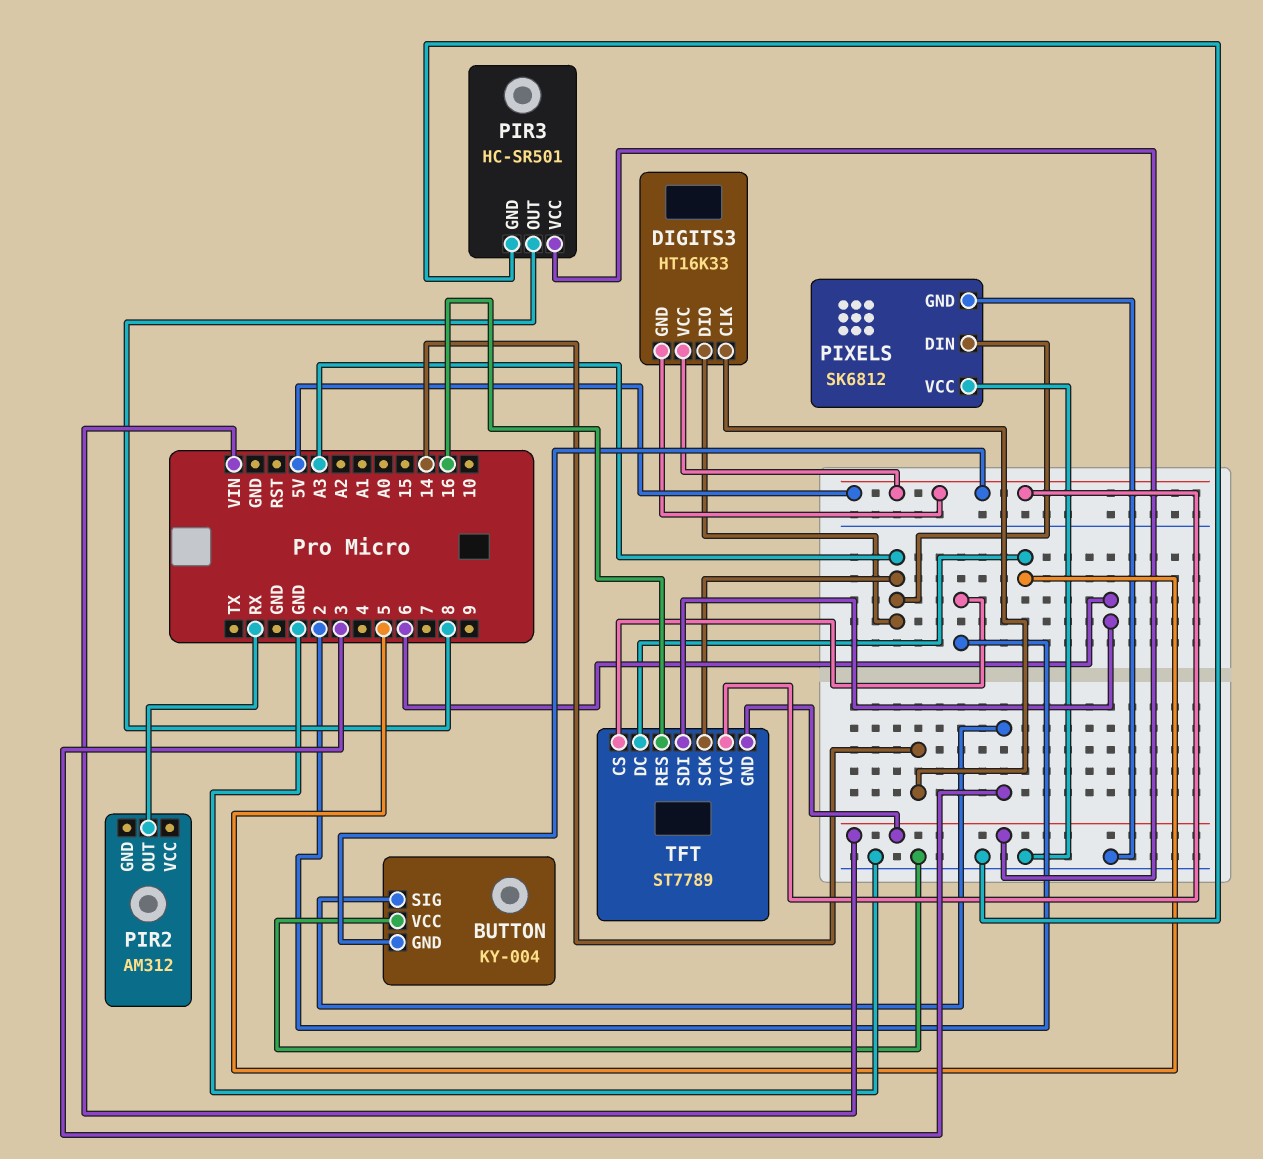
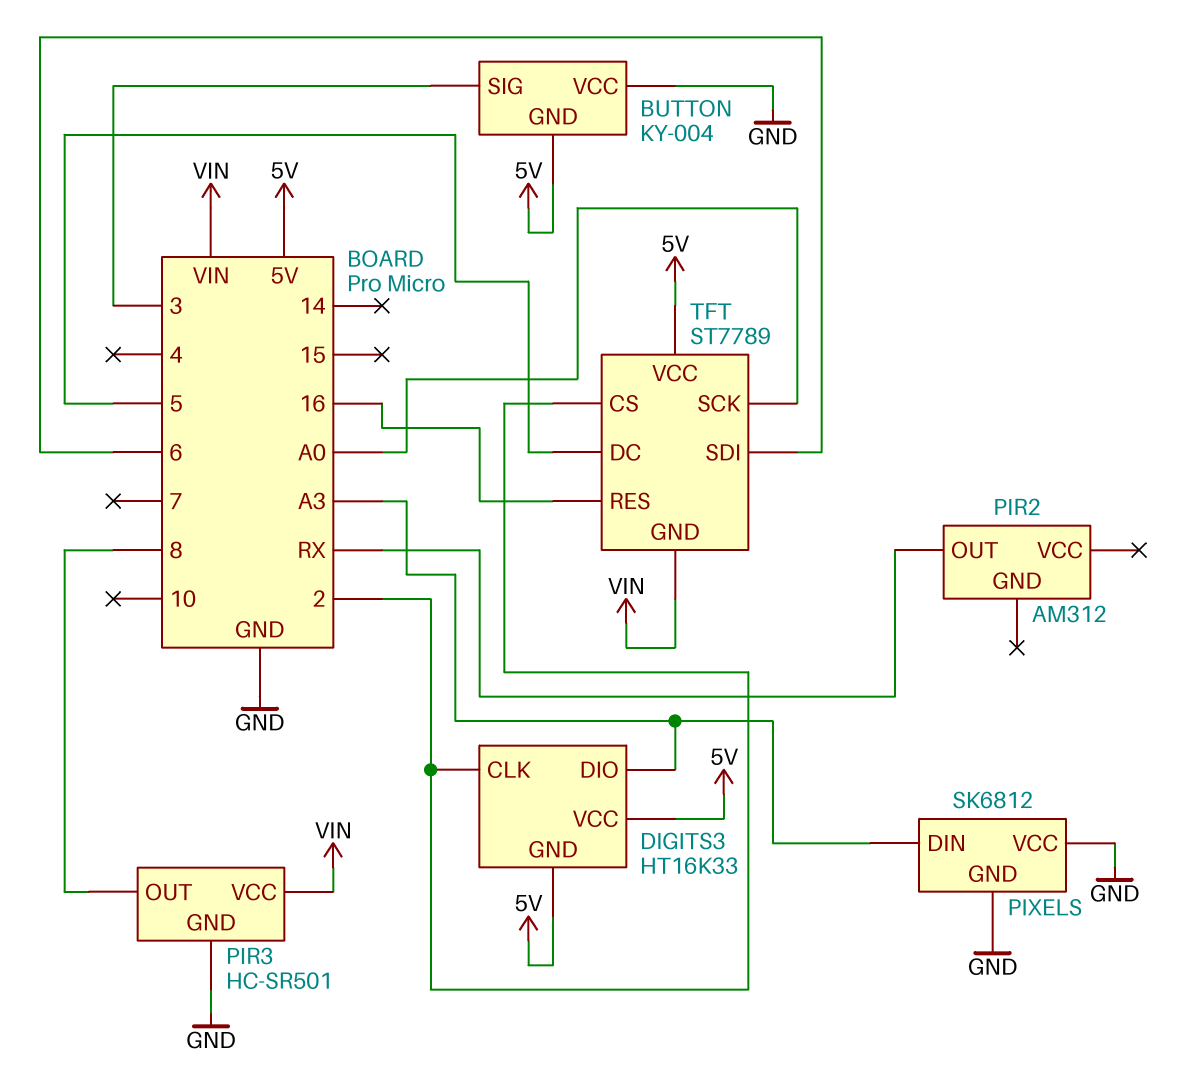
DIGITS3 pin CLK: 14 -> 2
TFT pin SCK: A3 -> A0

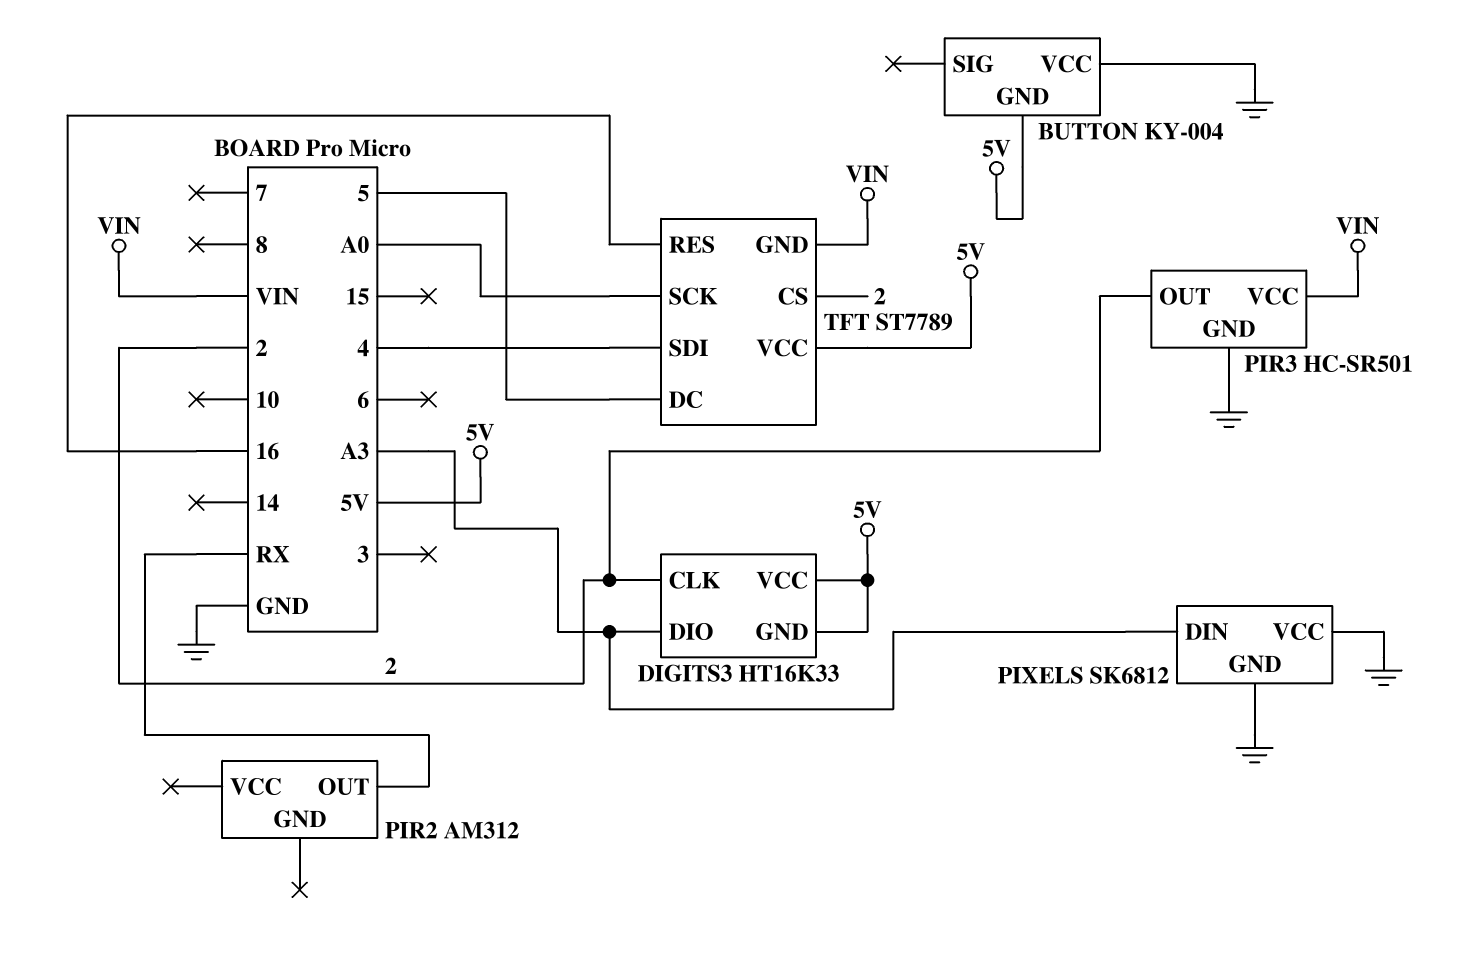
BUTTON pin SIG: 3 -> none
PIR3 pin OUT: 8 -> 2
TFT pin SDI: 6 -> 4

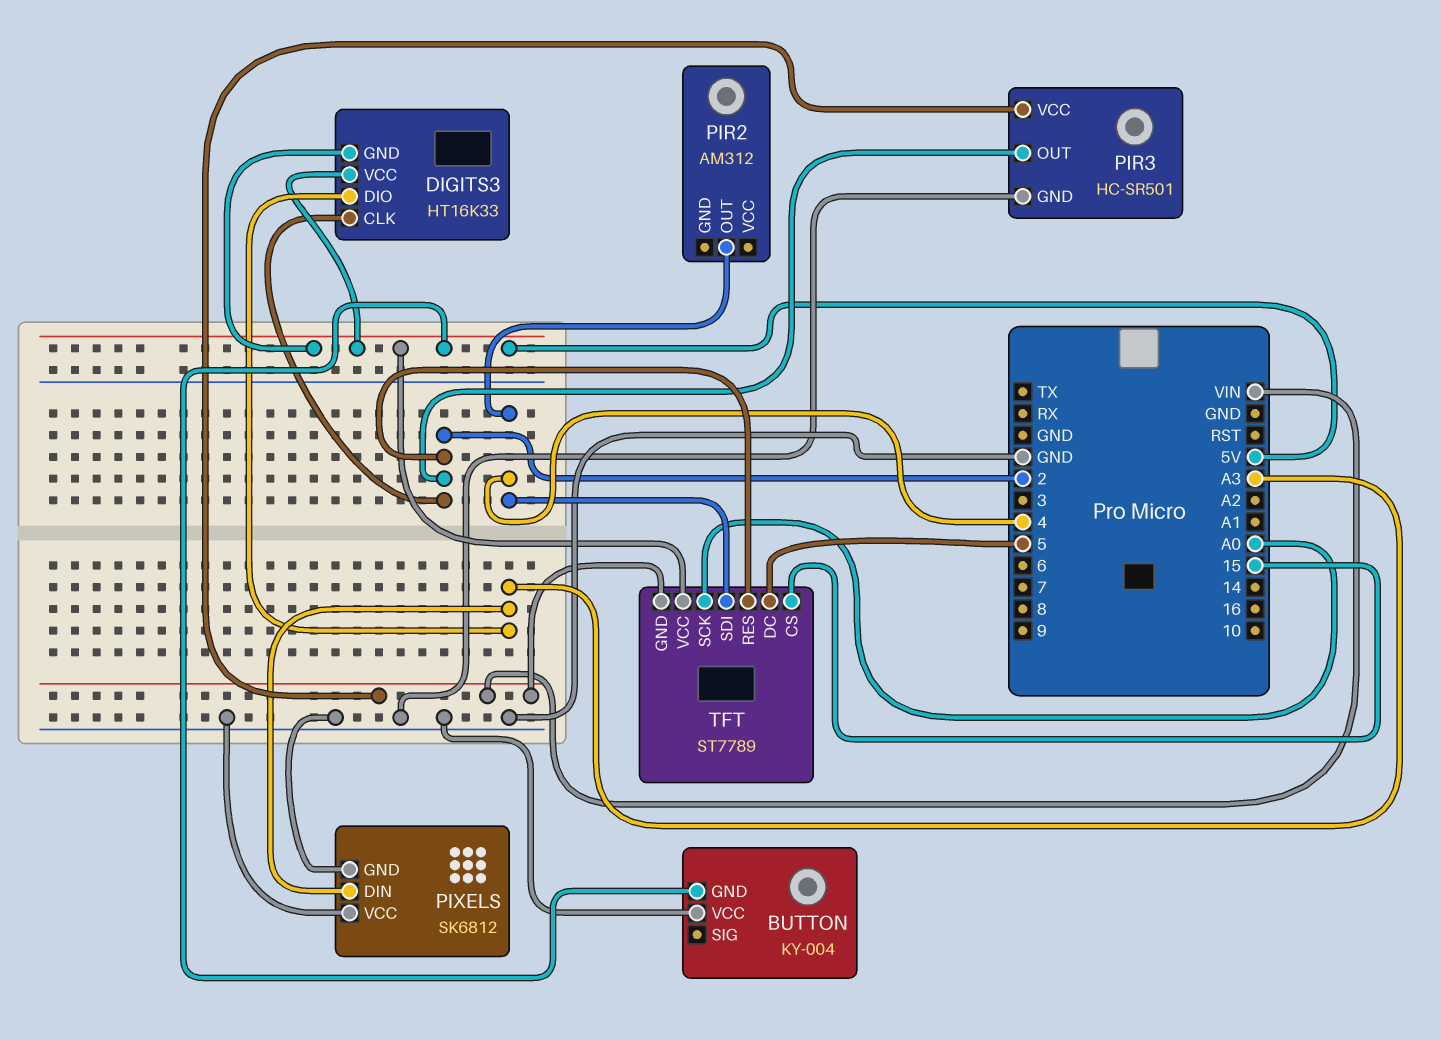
PIR2 pin OUT: RX -> 4
TFT pin CS: 2 -> 15
TFT pin RES: 16 -> 2

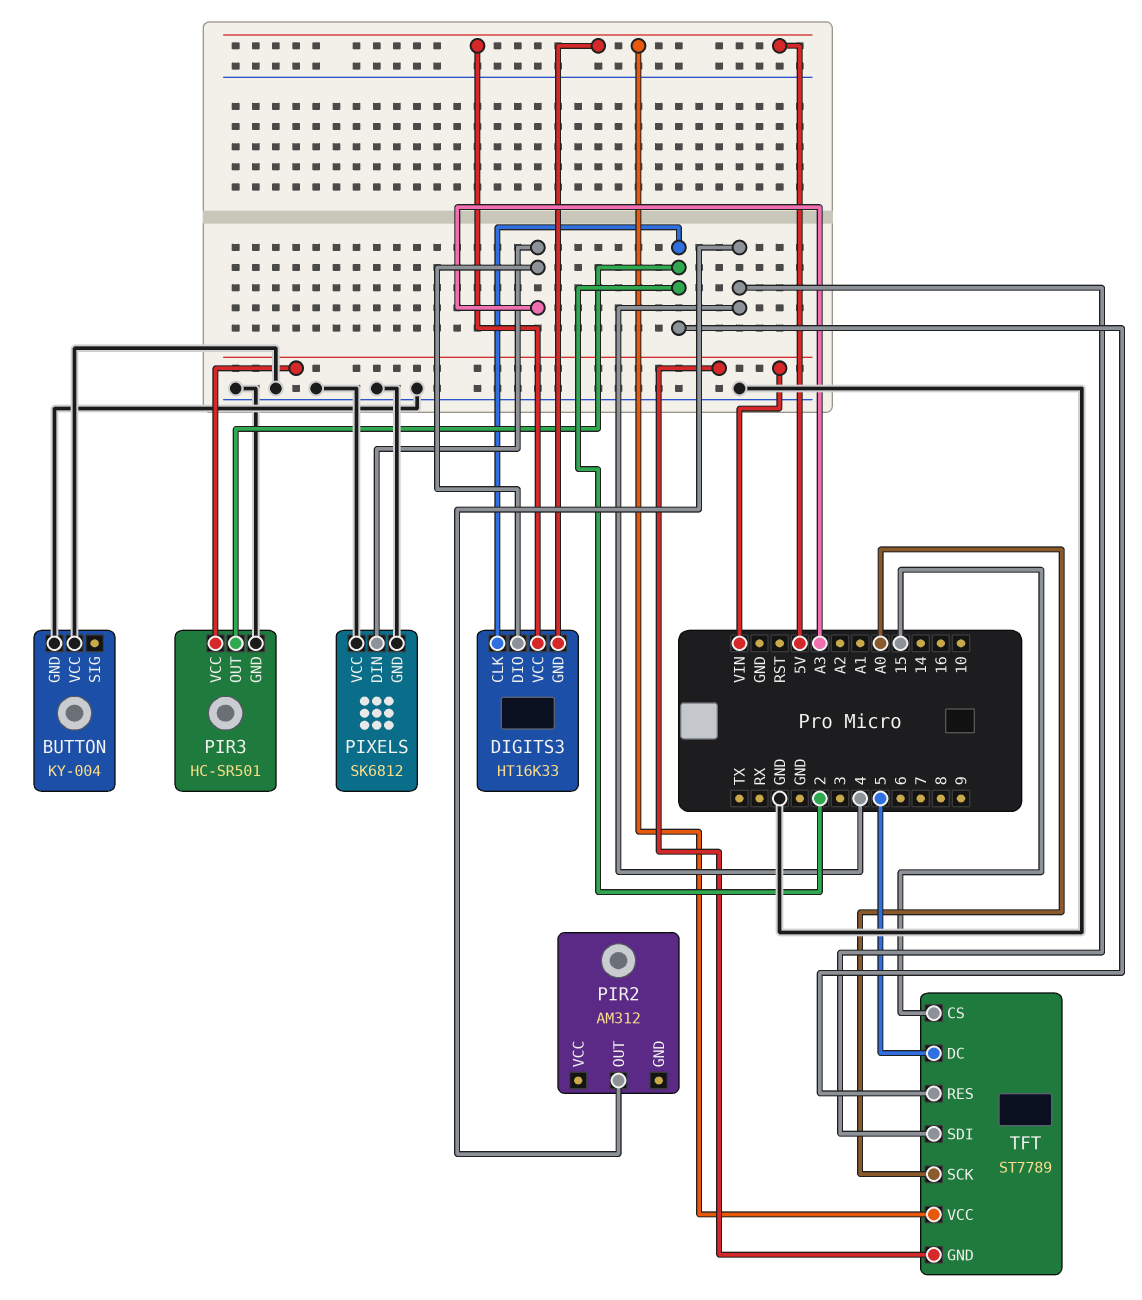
BUTTON pin GND: 5V -> GND

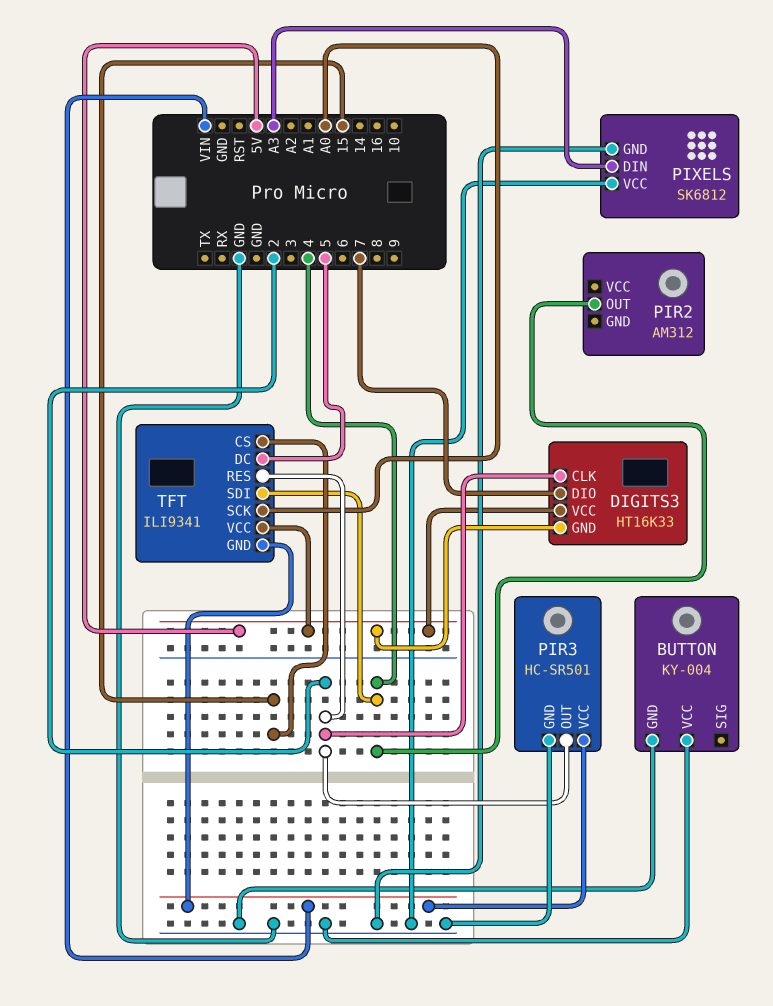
DIGITS3 pin DIO: A3 -> 7
TFT: ST7789 -> ILI9341

